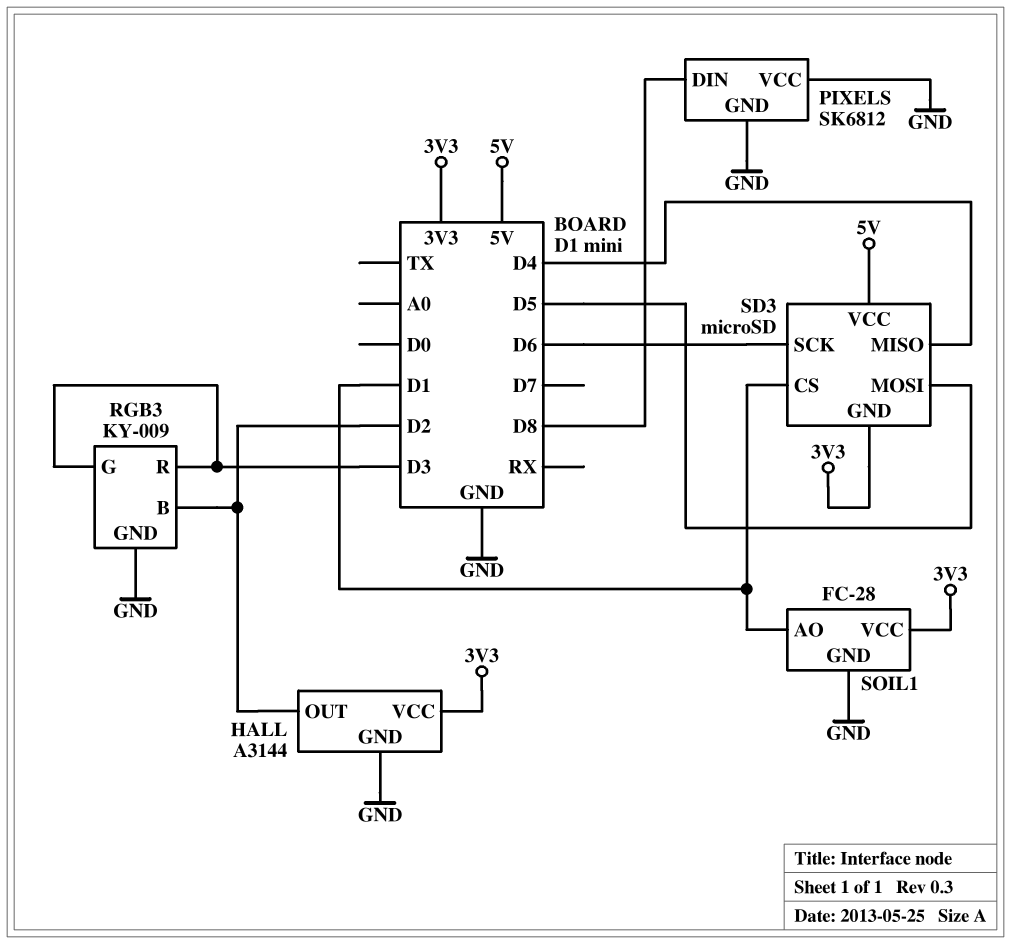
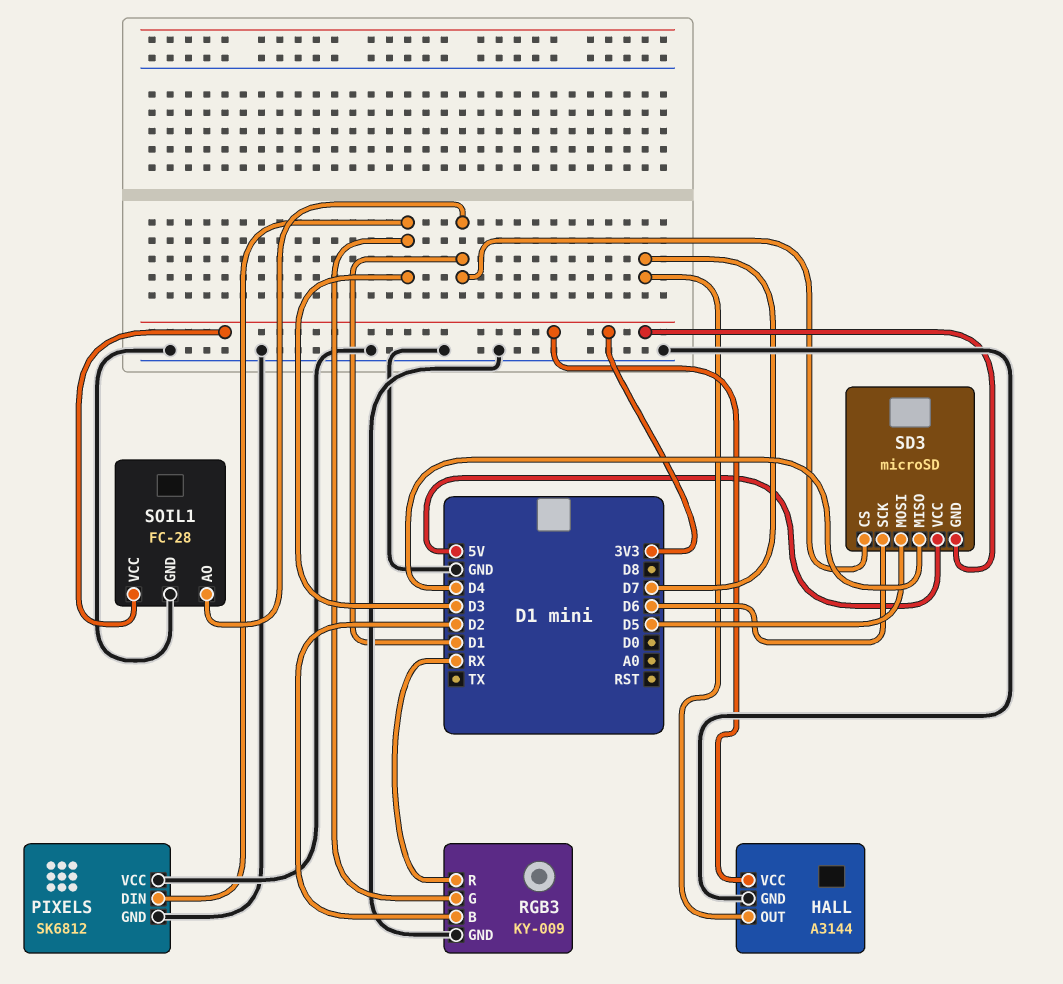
HALL pin OUT: D2 -> D7
PIXELS pin DIN: D8 -> D3
RGB3 pin R: D3 -> RX

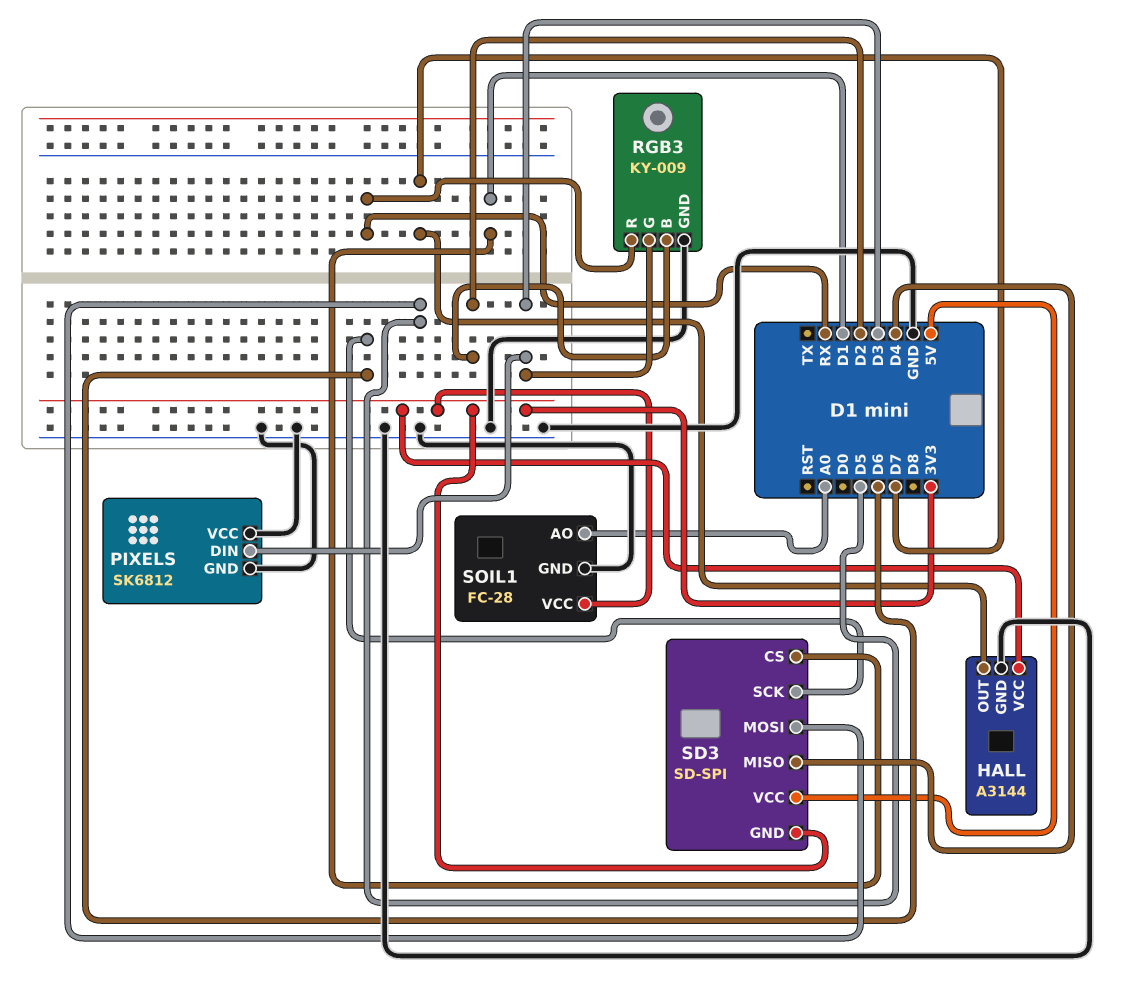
SD3: microSD -> SD-SPI
SOIL1 pin AO: D1 -> A0

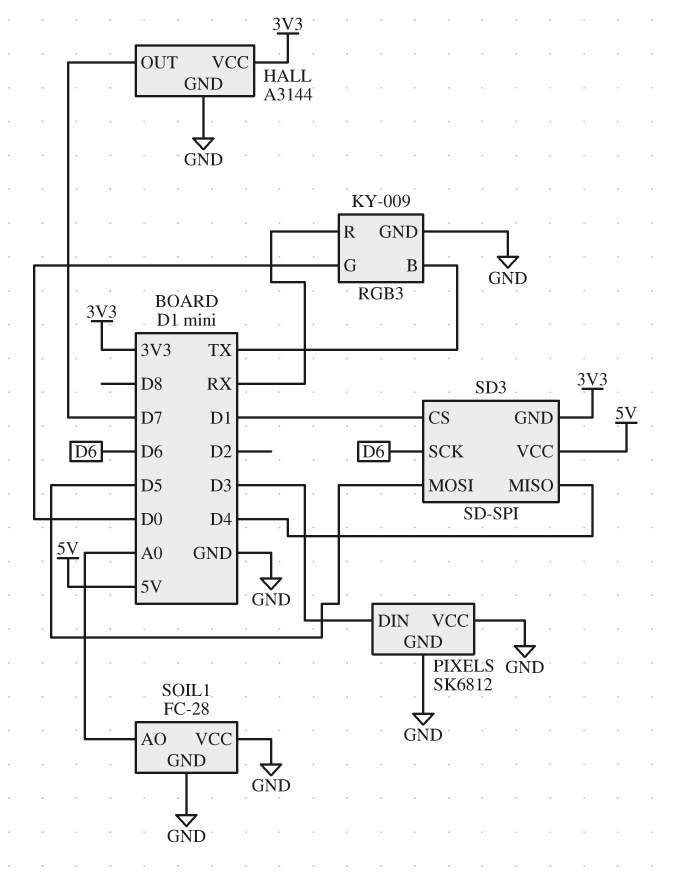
RGB3 pin B: D2 -> TX
RGB3 pin G: D3 -> D0
SOIL1 pin VCC: 3V3 -> GND

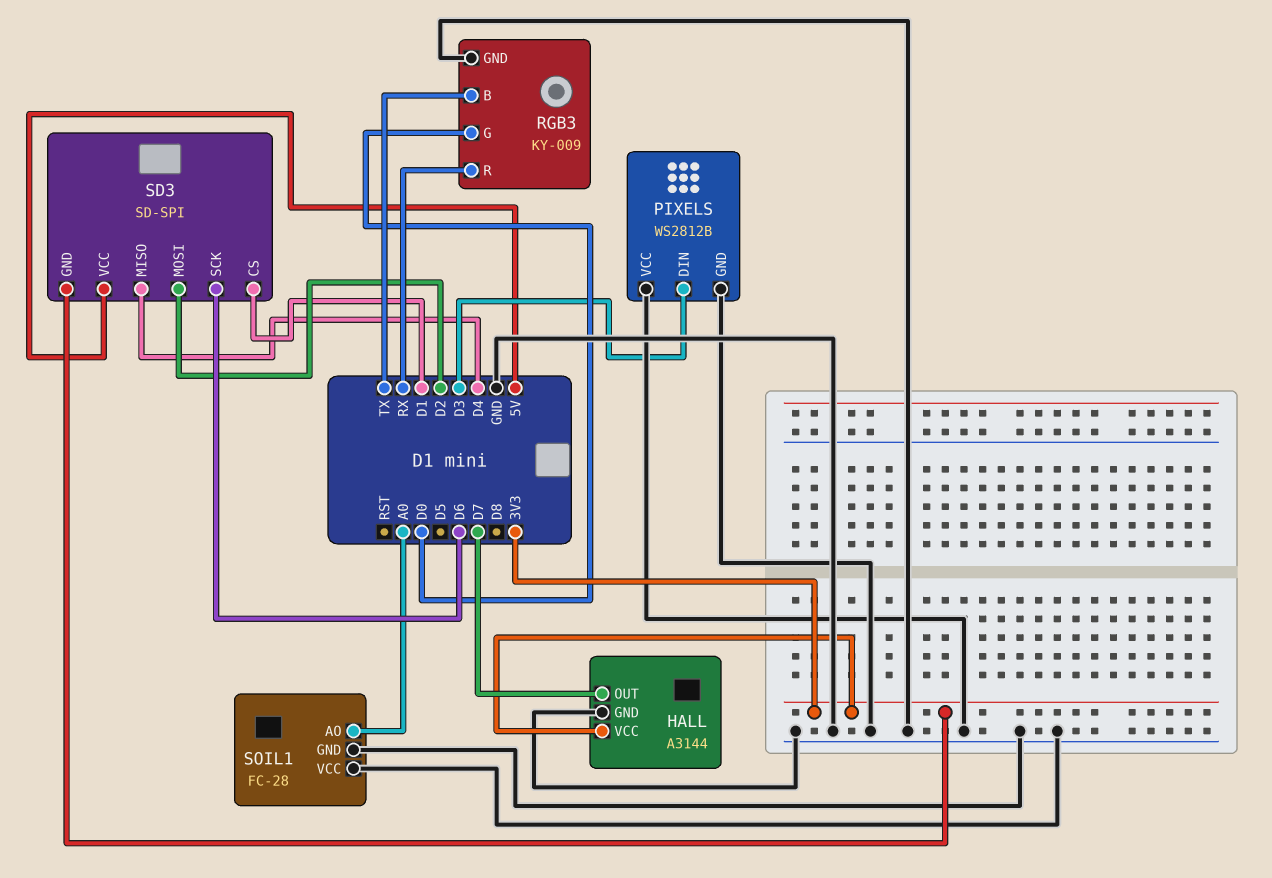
PIXELS: SK6812 -> WS2812B
SD3 pin MOSI: D5 -> D2

